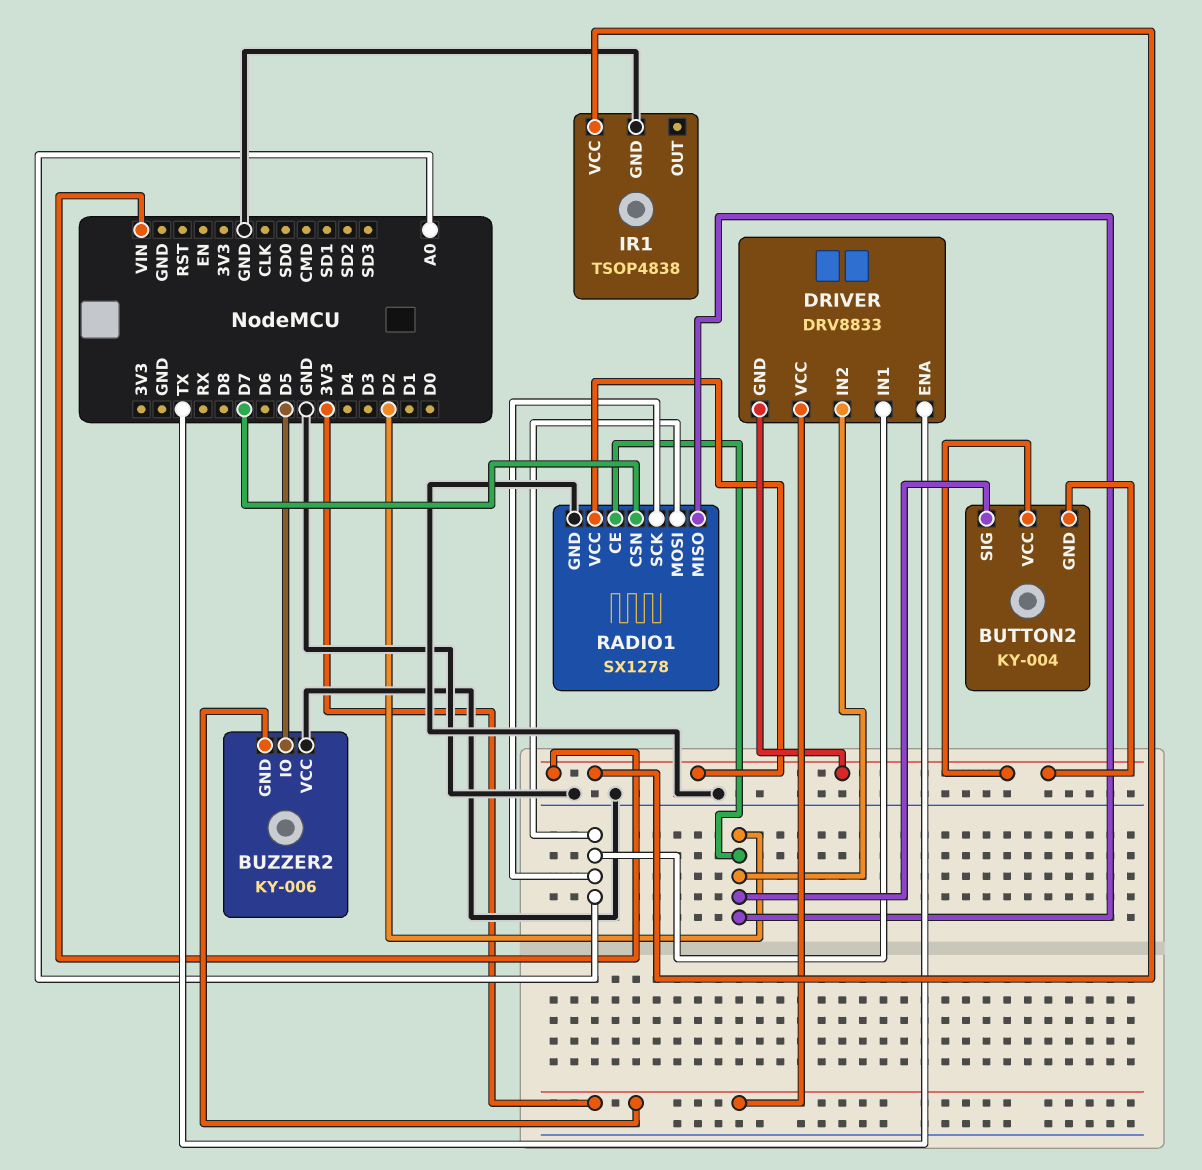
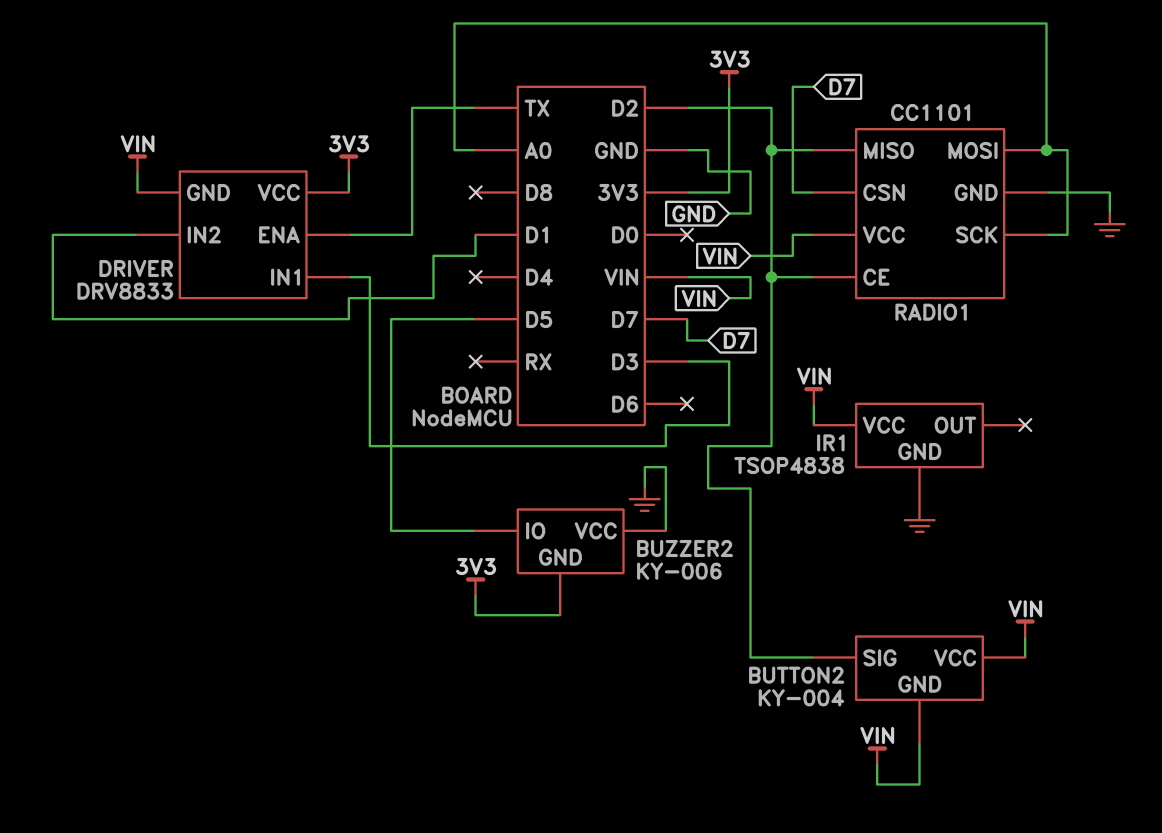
DRIVER pin IN1: A0 -> D3
DRIVER pin IN2: D2 -> D1
RADIO1: SX1278 -> CC1101

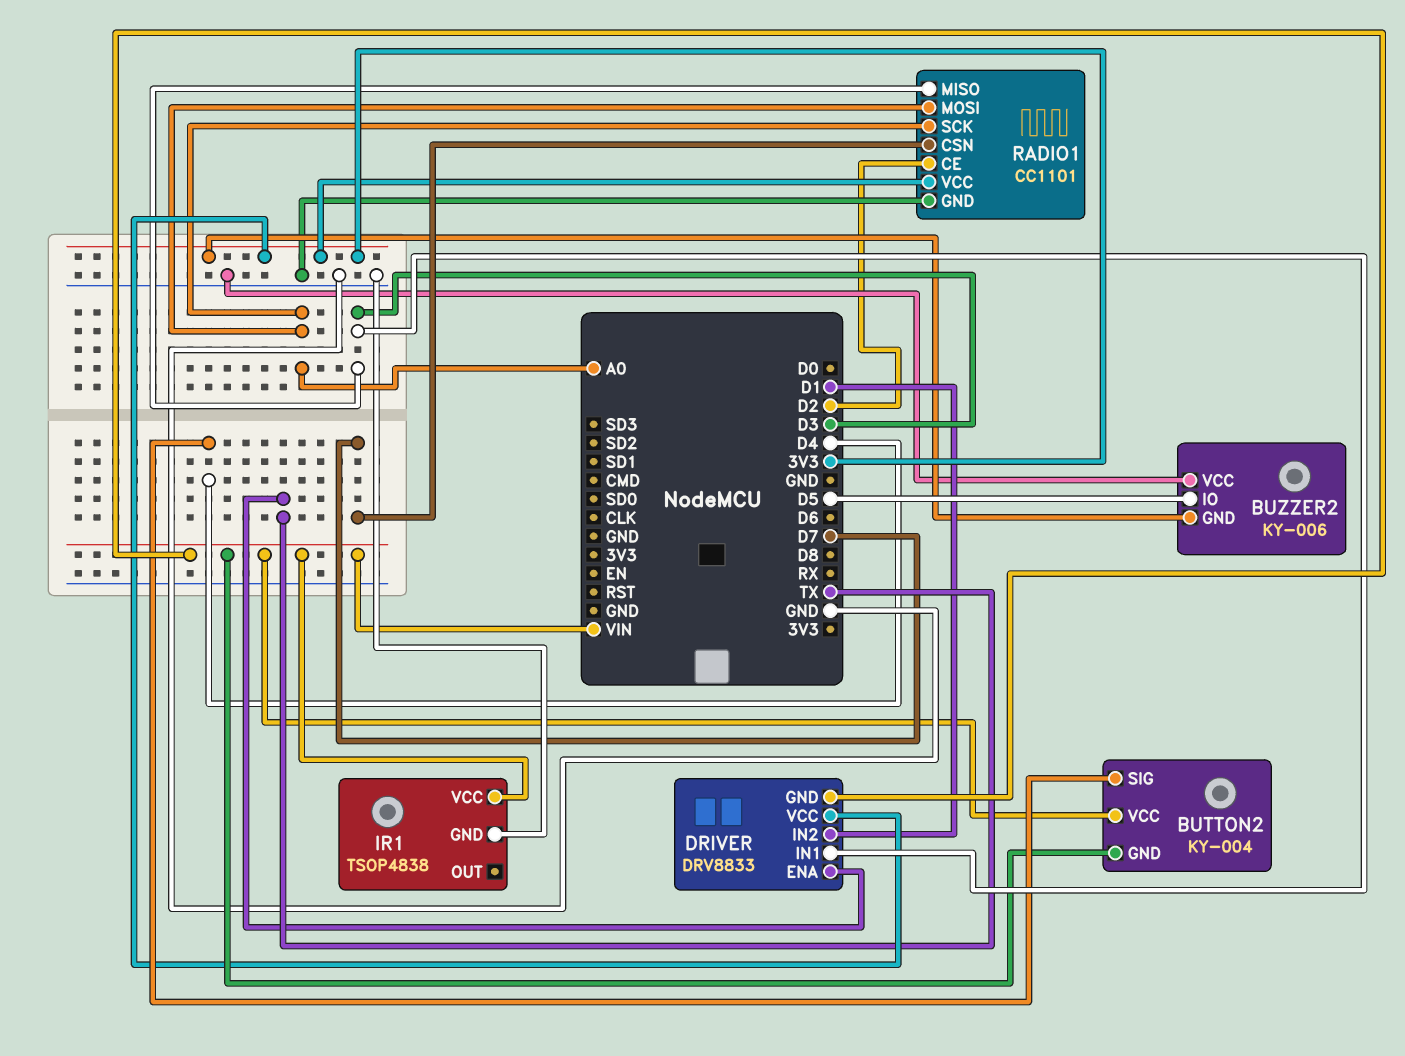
BUTTON2 pin SIG: D2 -> D4
RADIO1 pin MISO: D2 -> D3
RADIO1 pin VCC: VIN -> 3V3

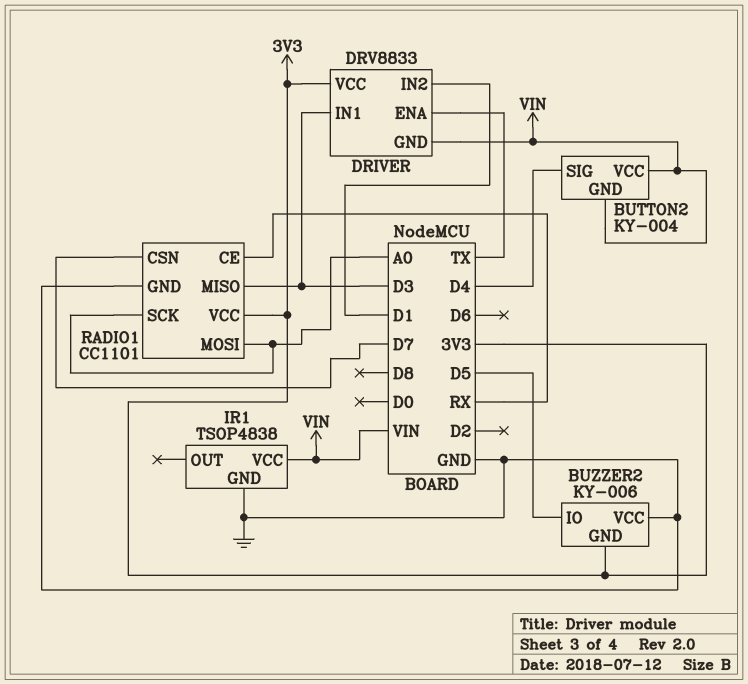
RADIO1 pin CE: D2 -> RX

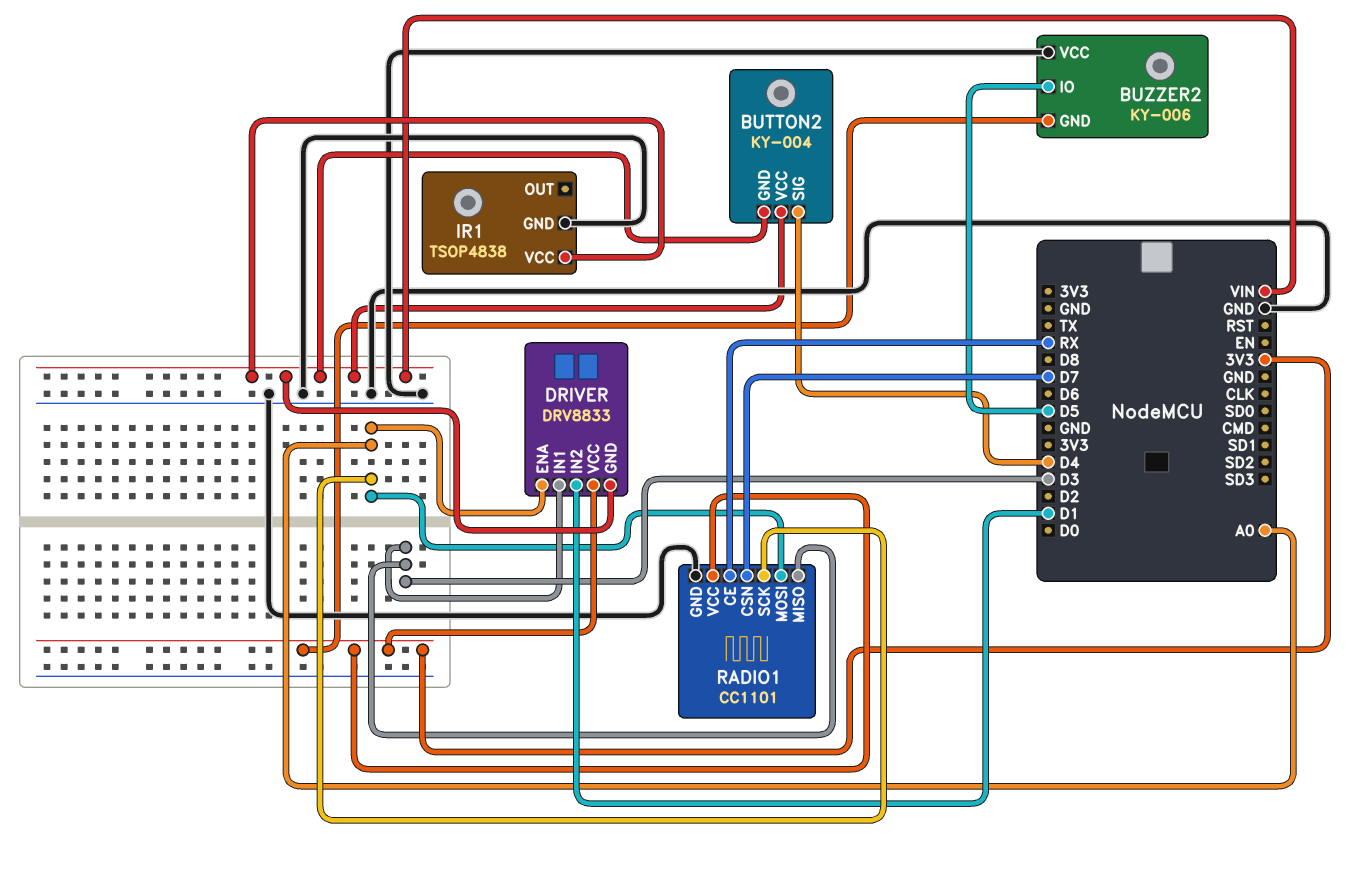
DRIVER pin ENA: TX -> A0

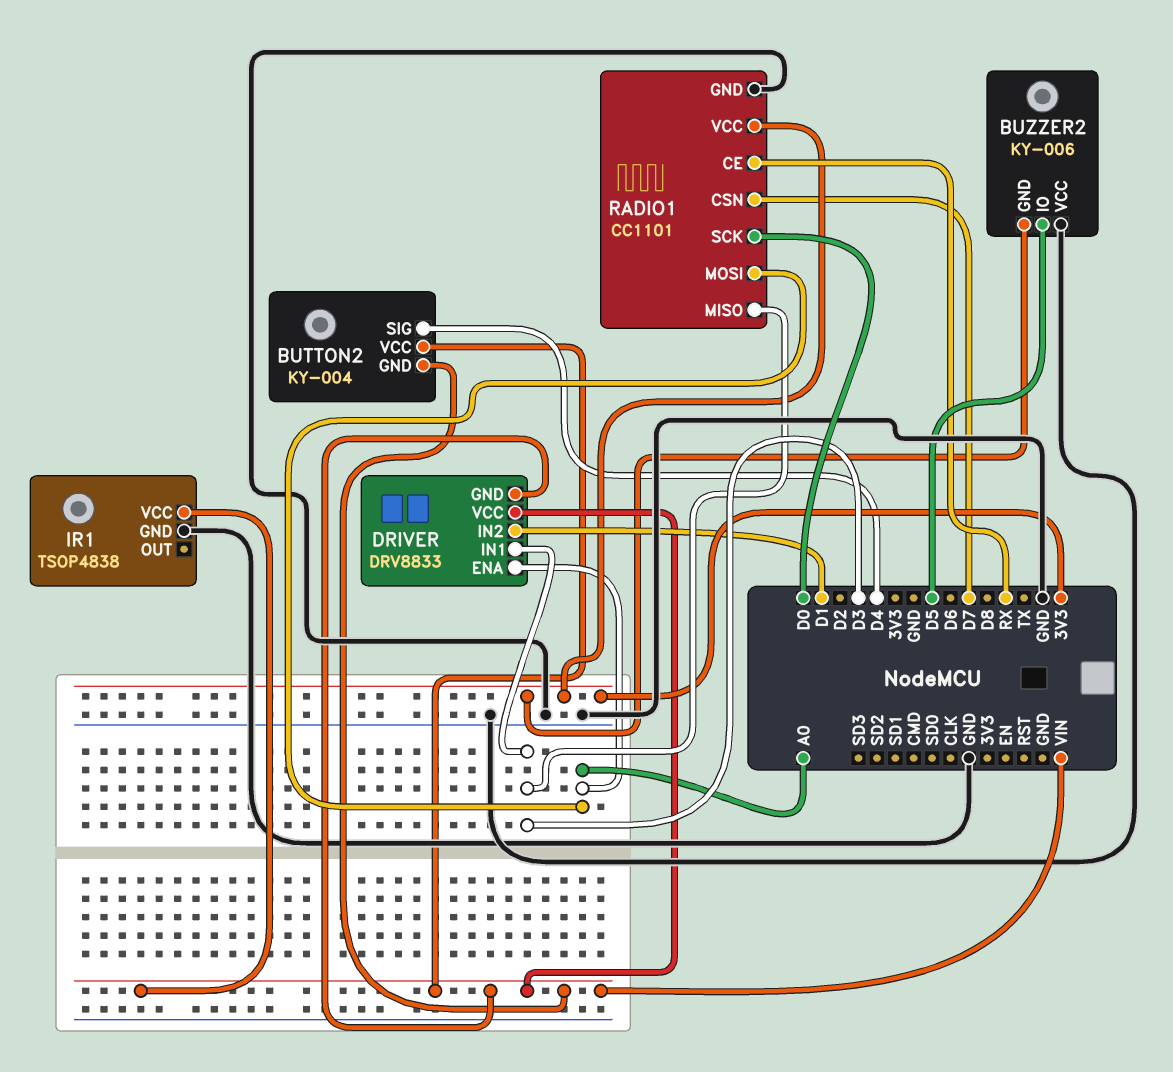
DRIVER pin VCC: 3V3 -> VIN
RADIO1 pin SCK: A0 -> D0

